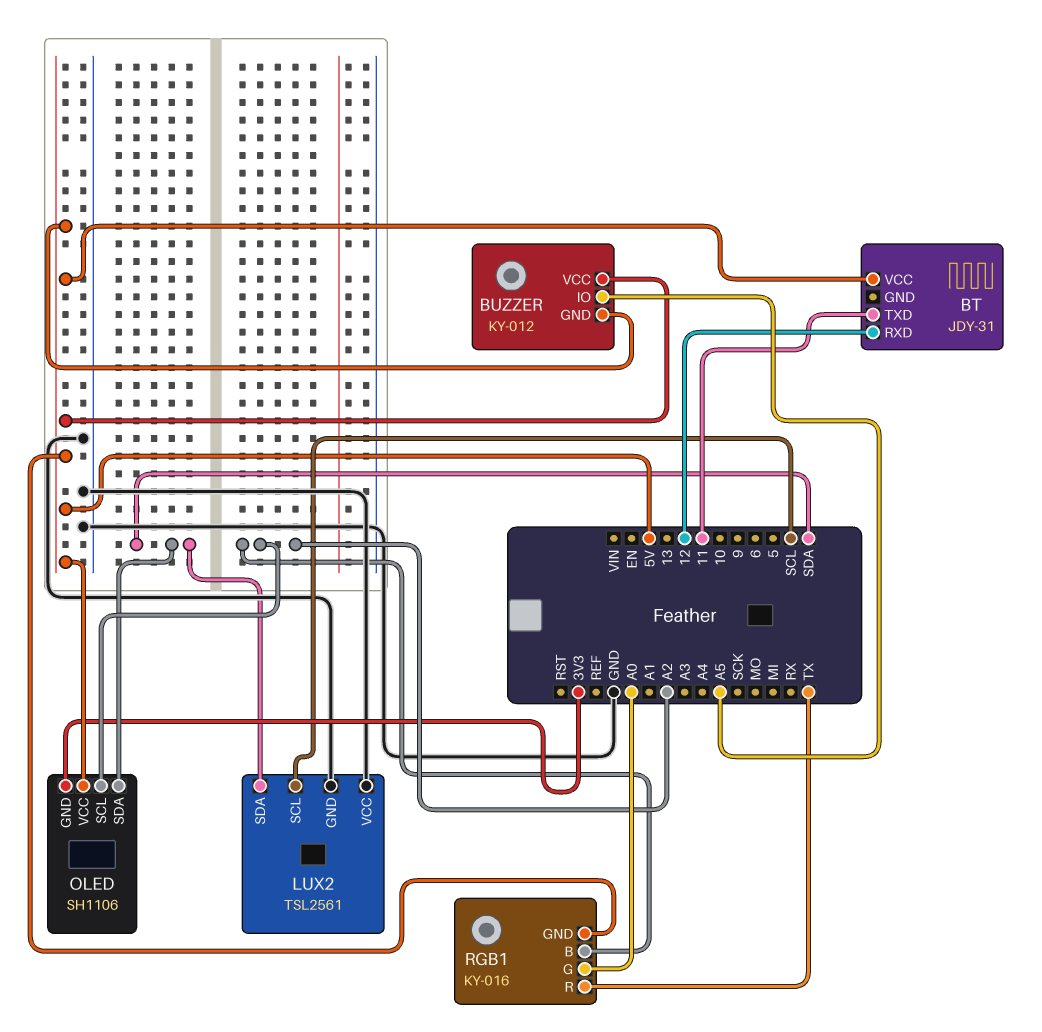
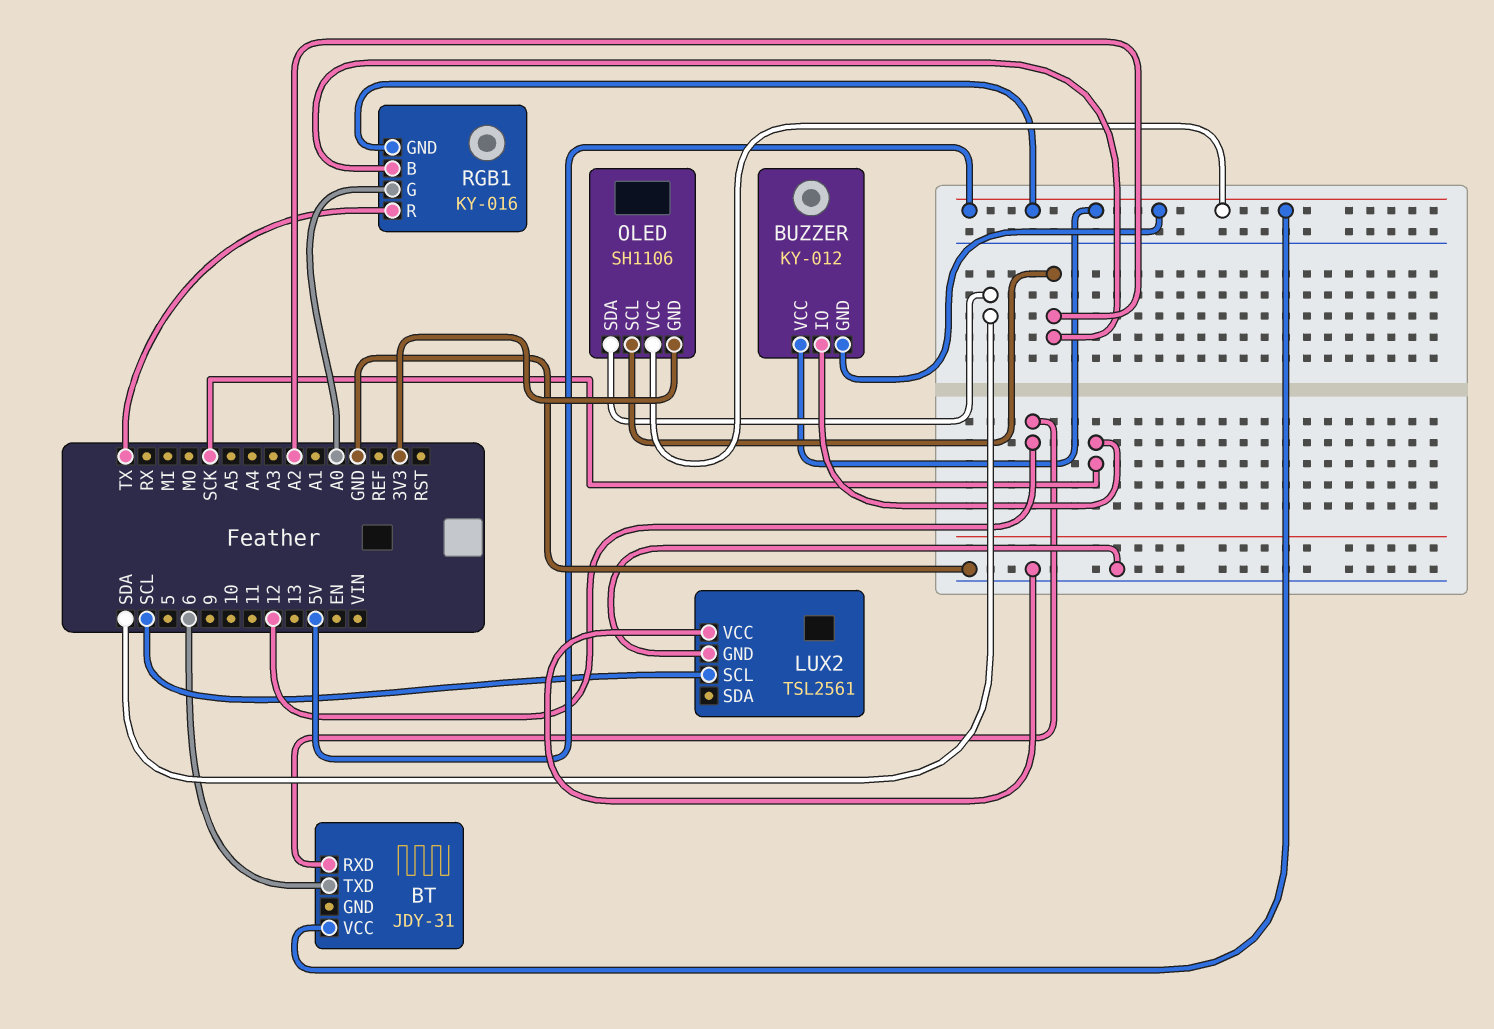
BT pin TXD: 11 -> 6
BUZZER pin IO: A5 -> SCK
LUX2 pin SDA: SDA -> none

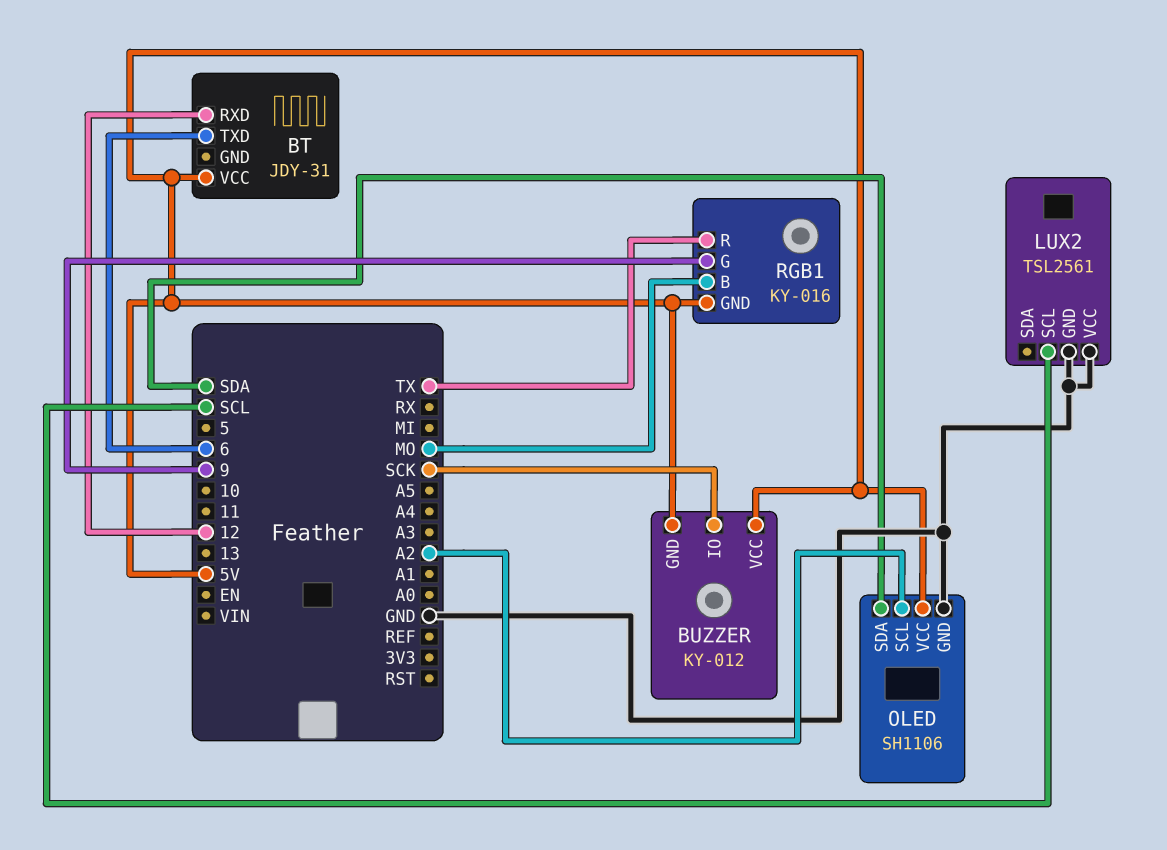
OLED pin GND: 3V3 -> GND
RGB1 pin B: A2 -> MO
RGB1 pin G: A0 -> 9

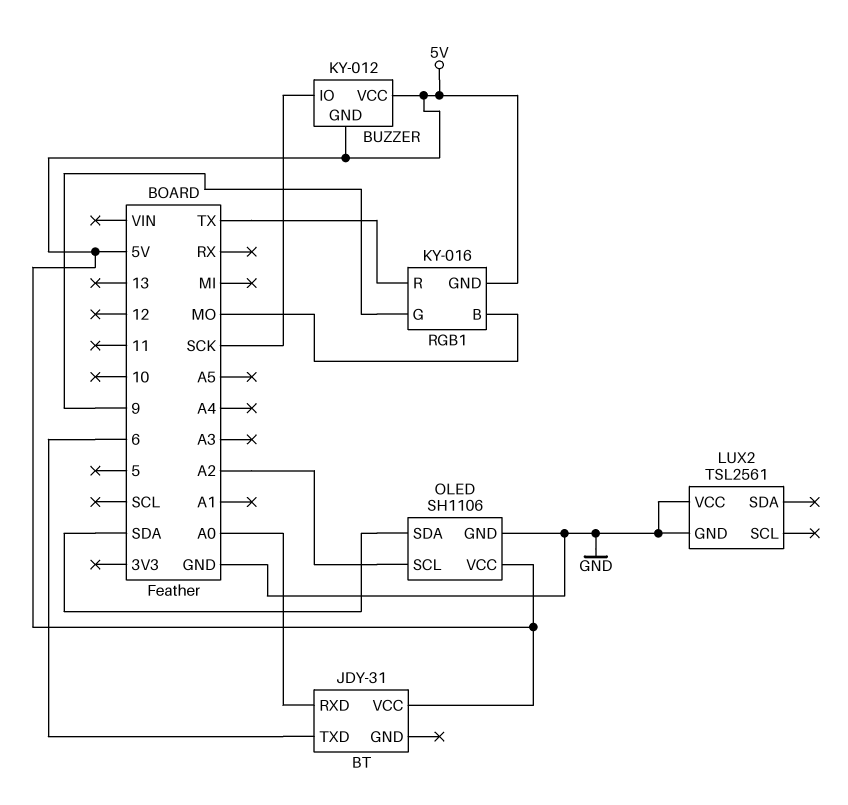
BT pin RXD: 12 -> A0
LUX2 pin SCL: SCL -> none

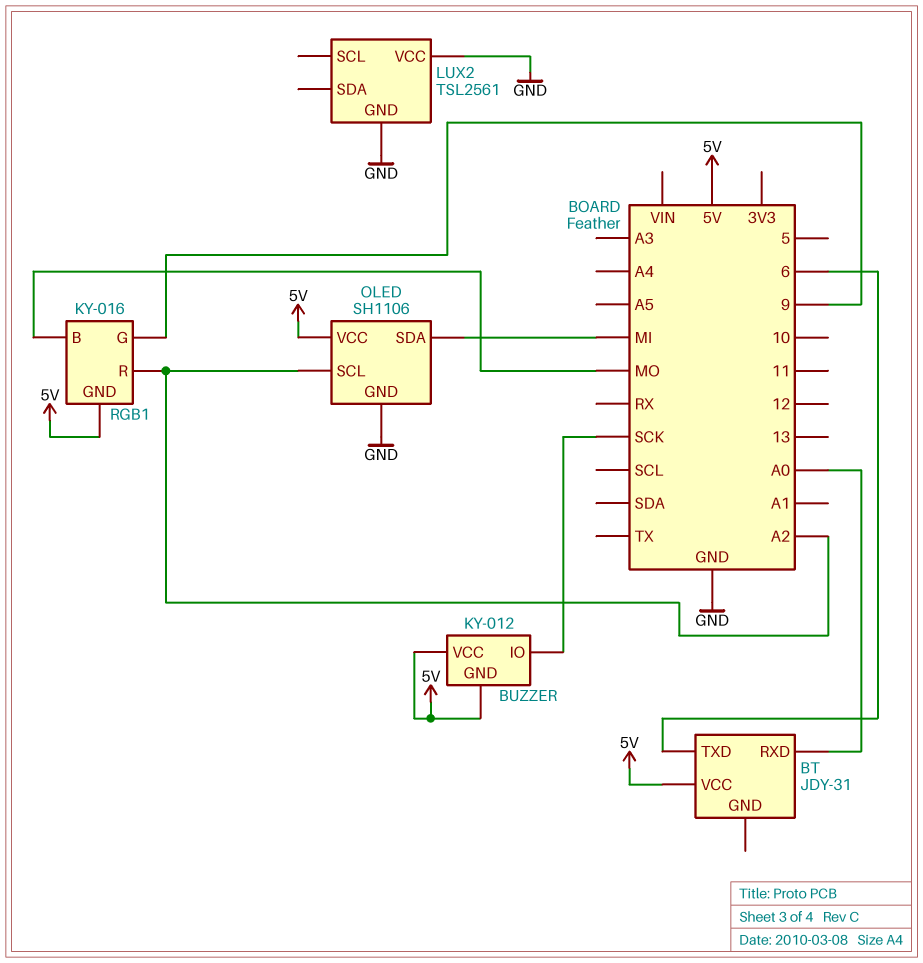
OLED pin SDA: SDA -> MI
RGB1 pin R: TX -> A2

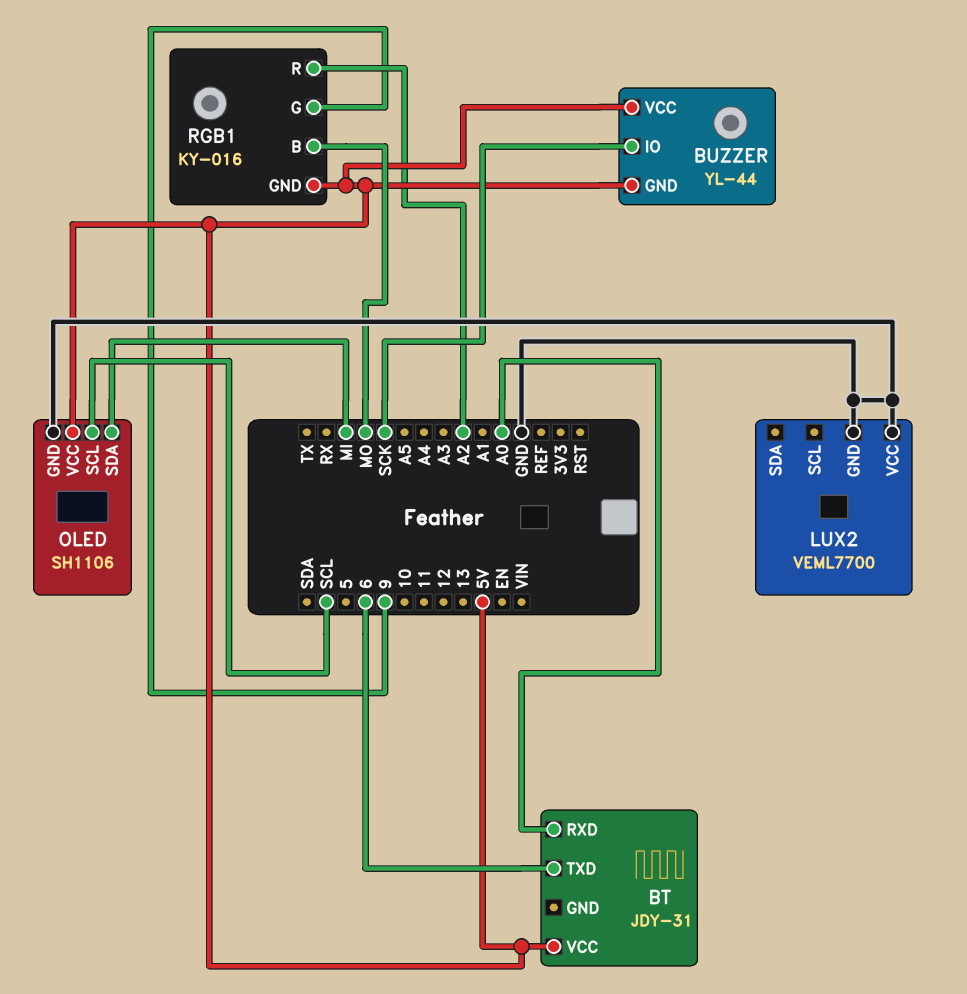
BUZZER: KY-012 -> YL-44
LUX2: TSL2561 -> VEML7700
OLED pin SCL: A2 -> SCL

